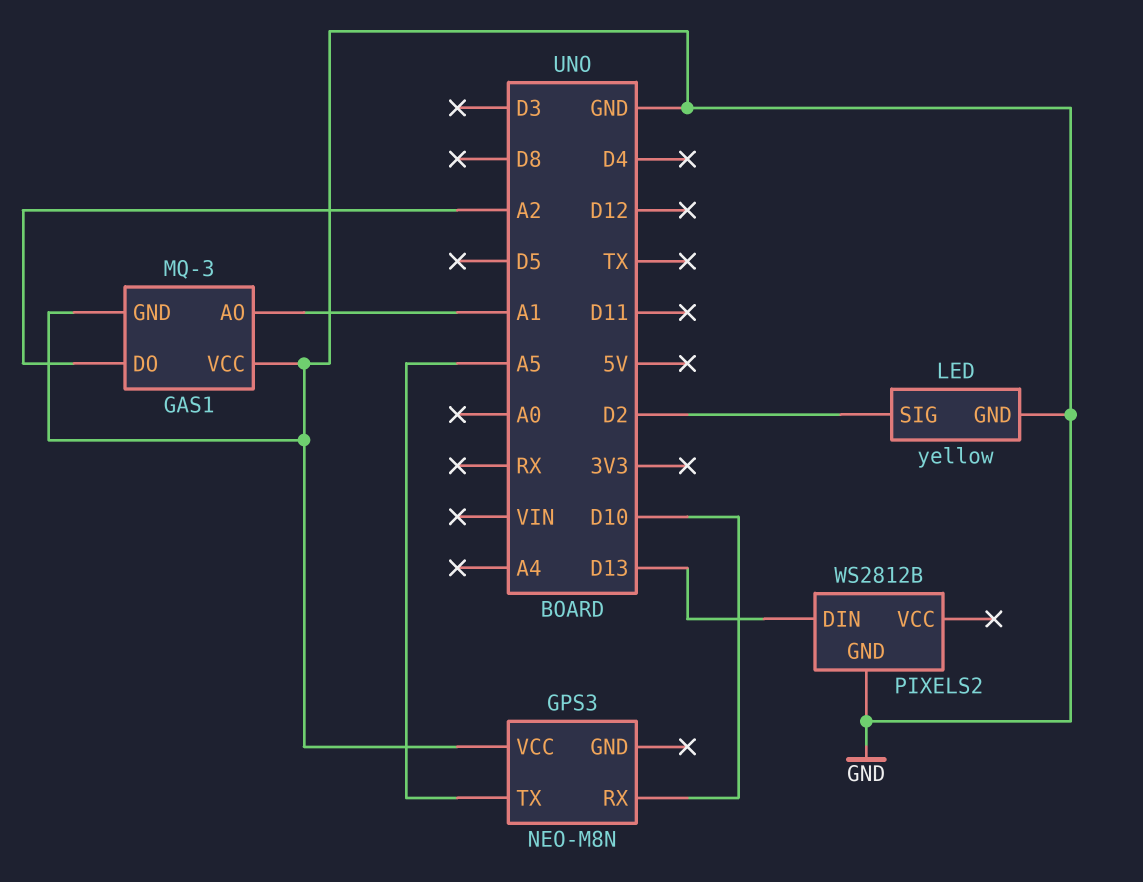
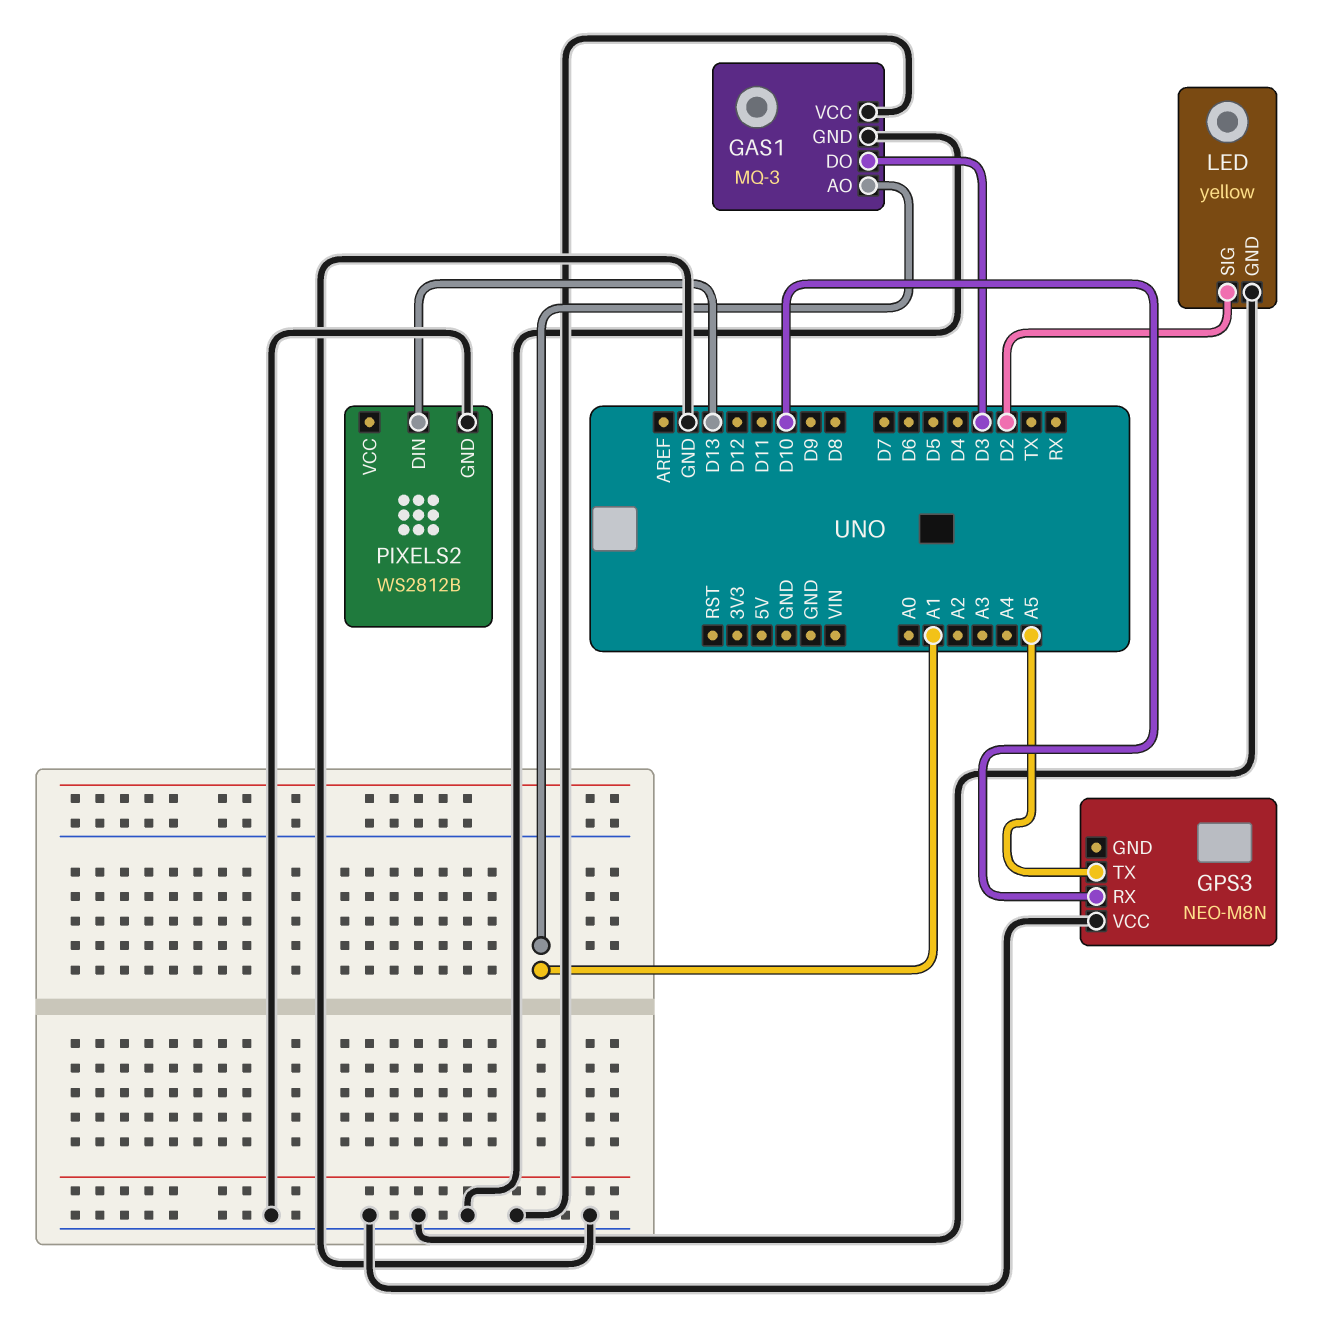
GAS1 pin DO: A2 -> D3

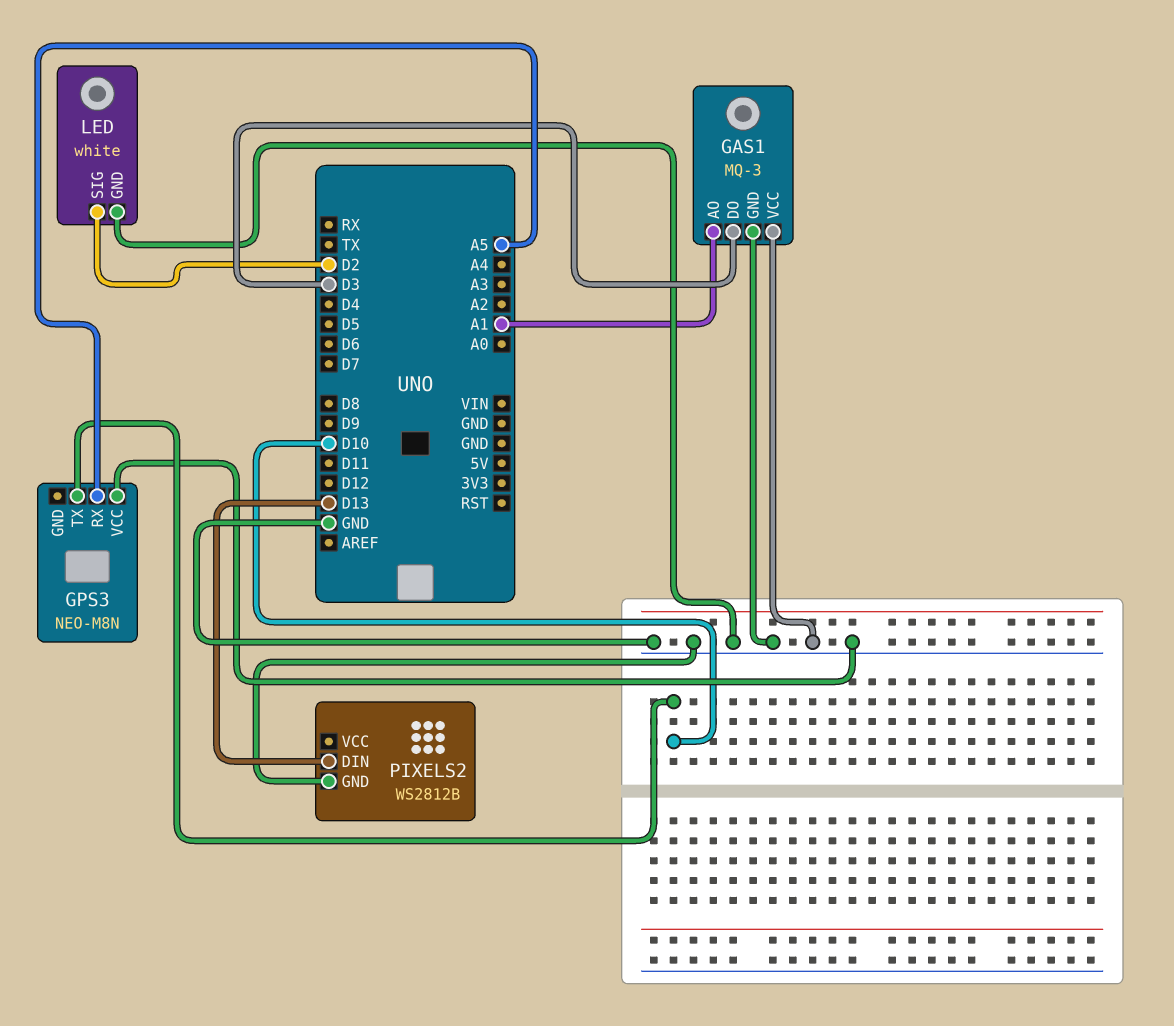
GPS3 pin RX: D10 -> A5
GPS3 pin TX: A5 -> D10
LED: yellow -> white

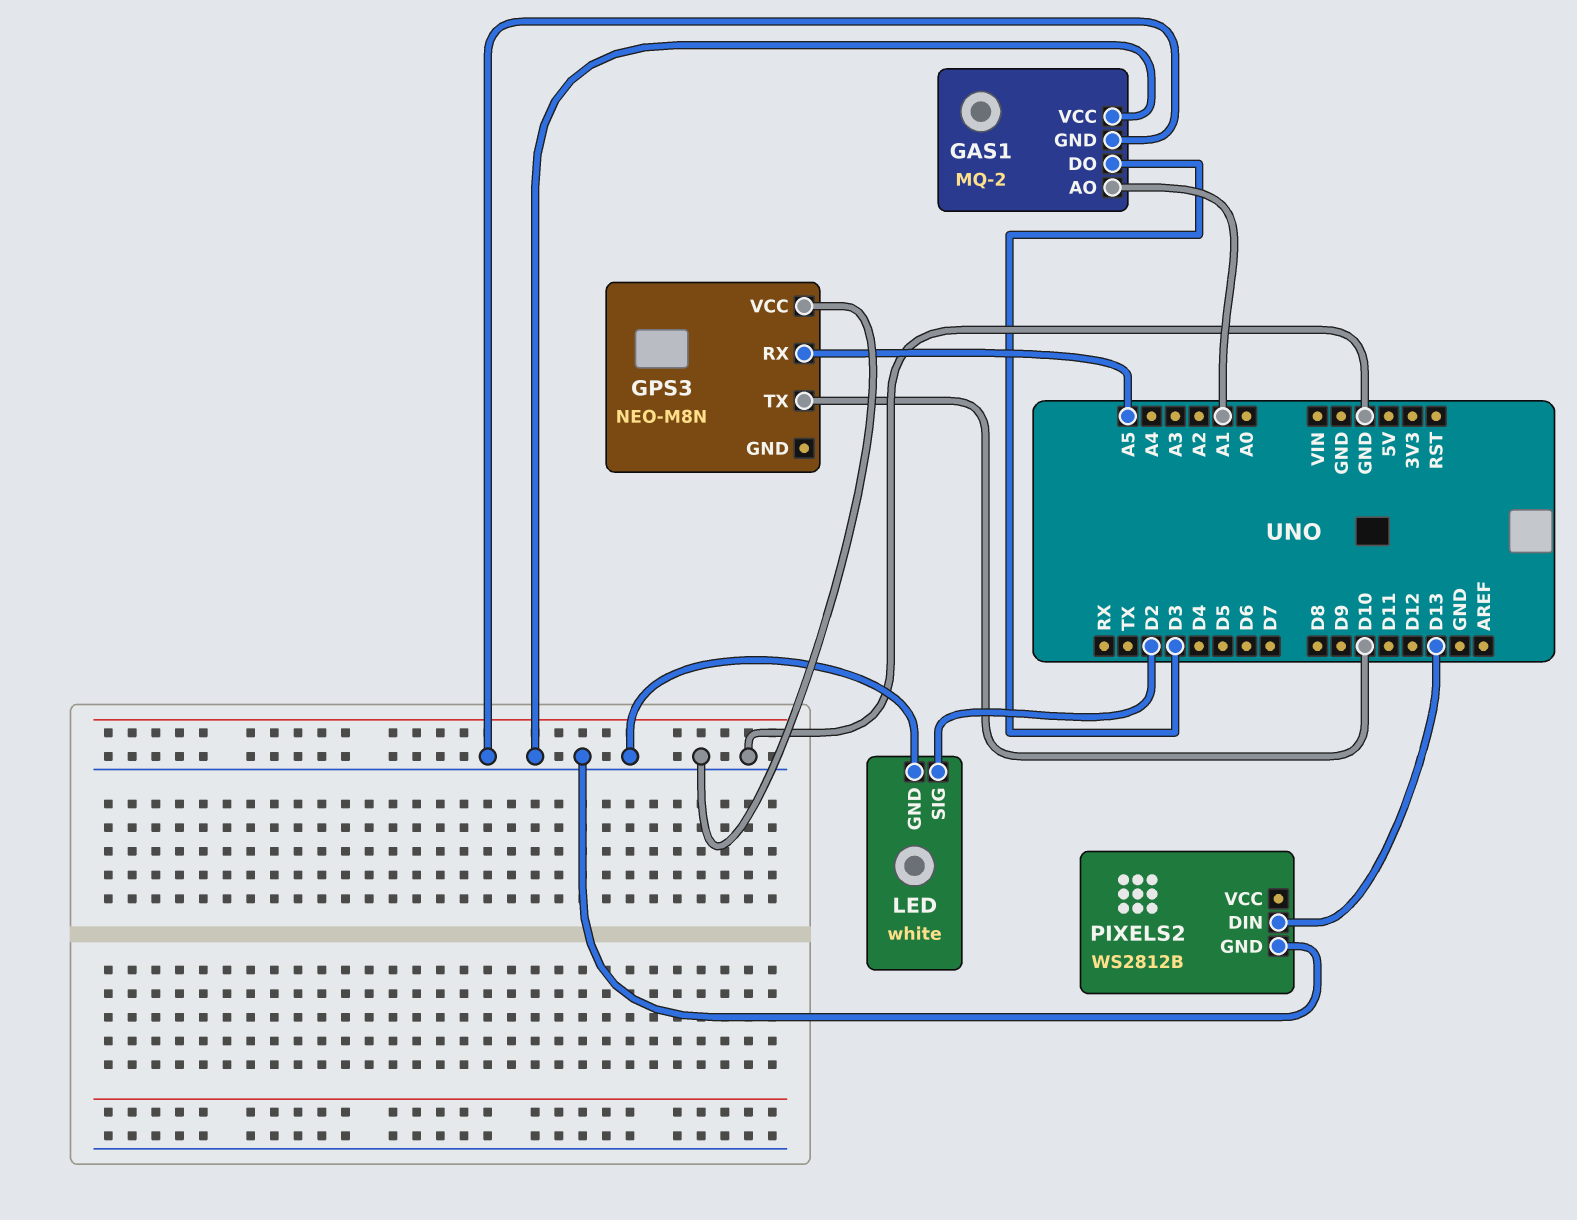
GAS1: MQ-3 -> MQ-2

